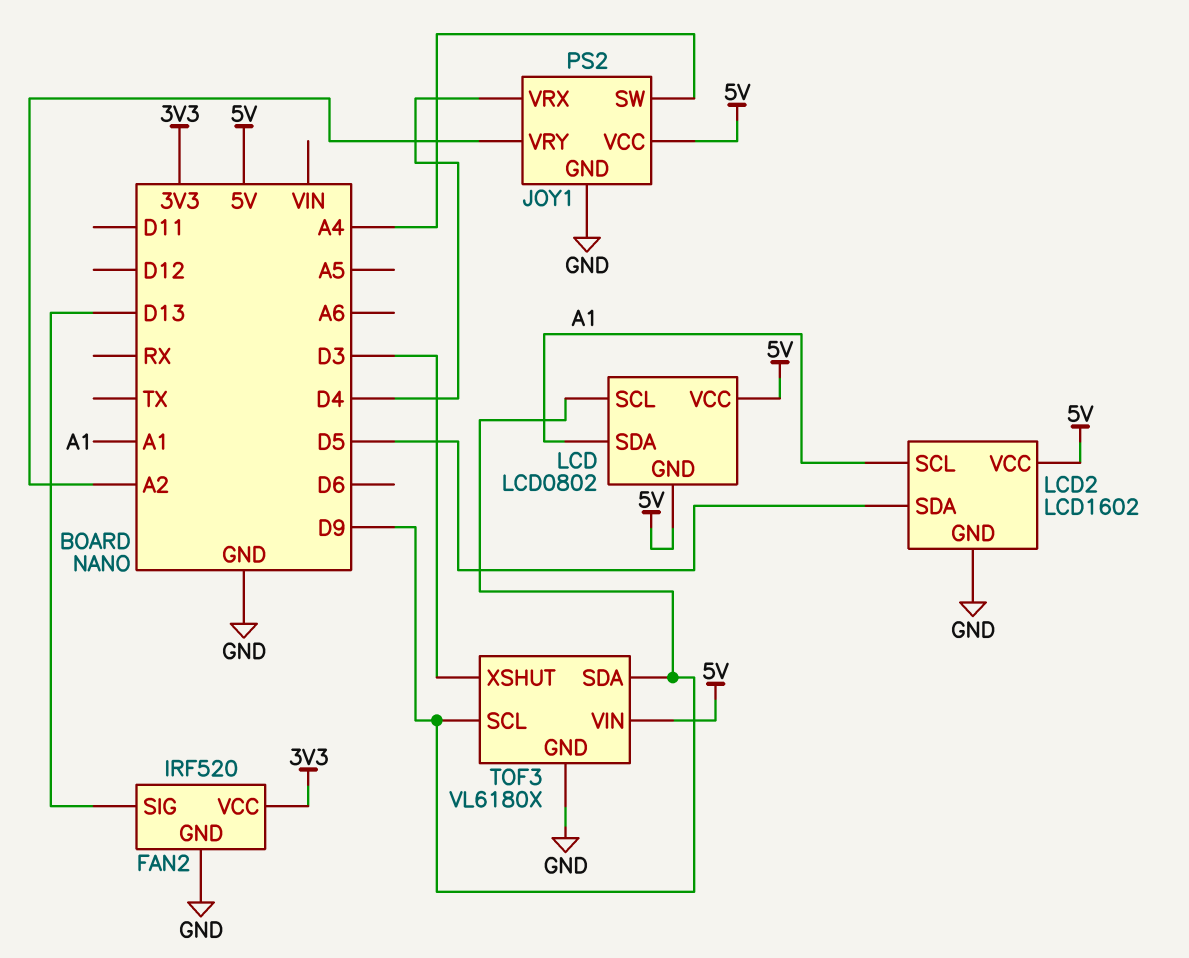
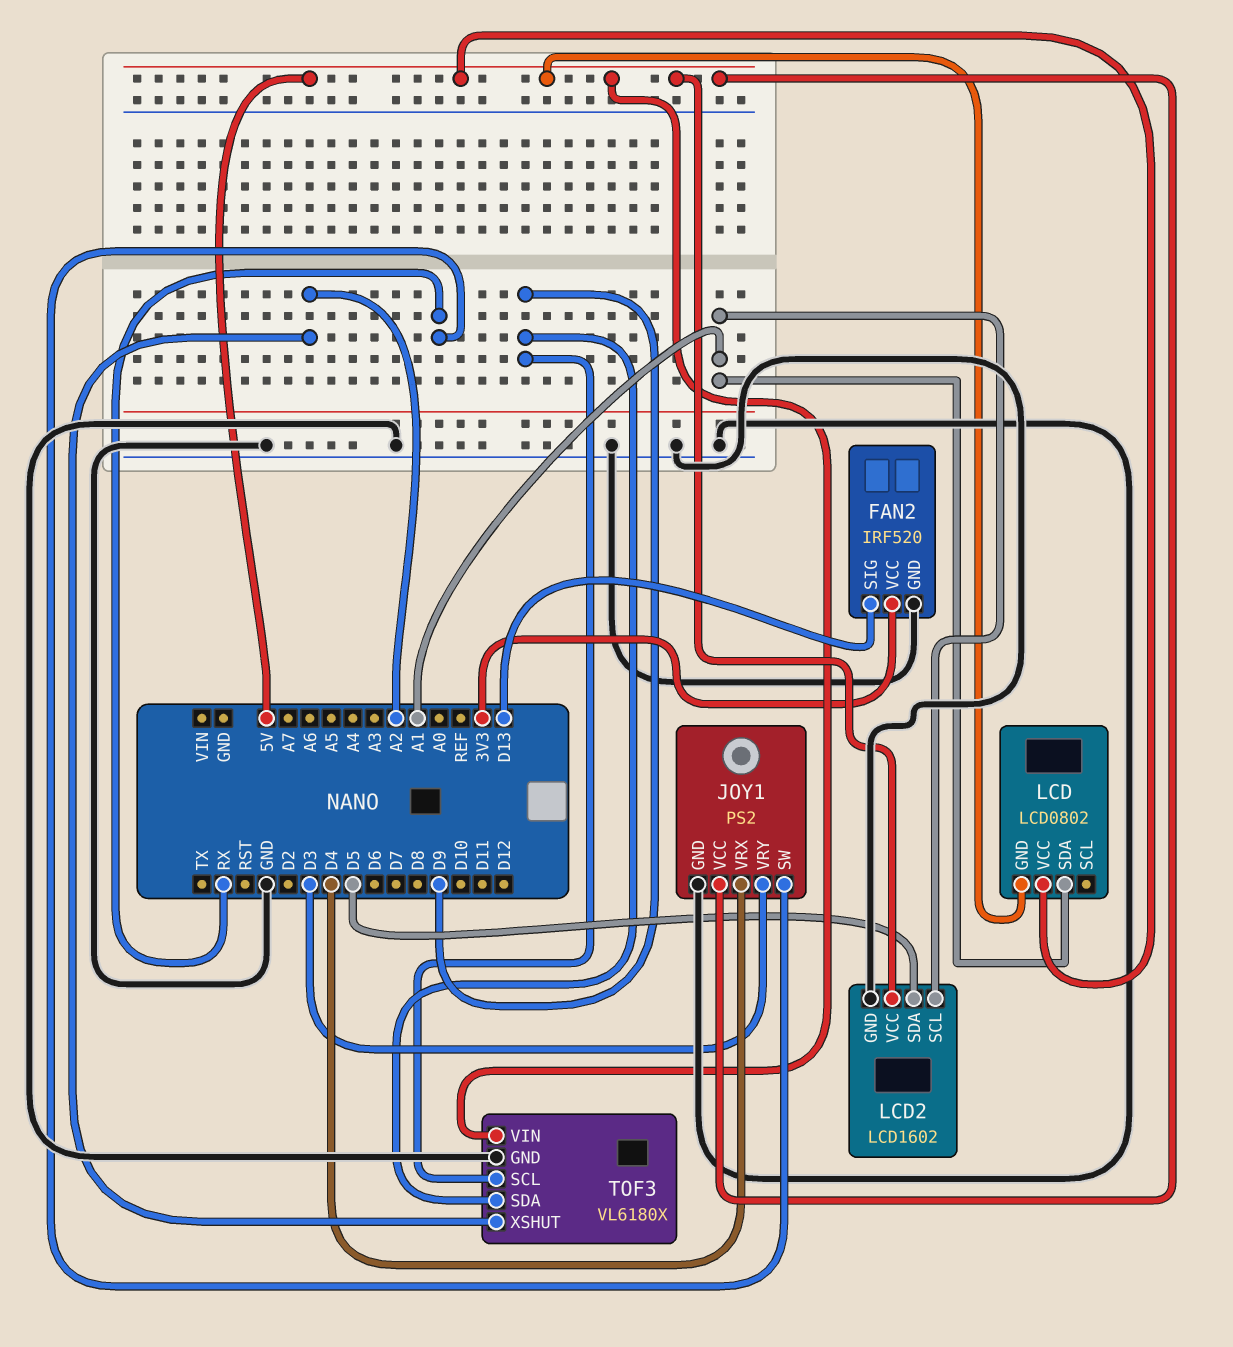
JOY1 pin SW: A4 -> RX
JOY1 pin VRY: A2 -> D3
LCD pin SCL: D9 -> none
TOF3 pin XSHUT: D3 -> A2

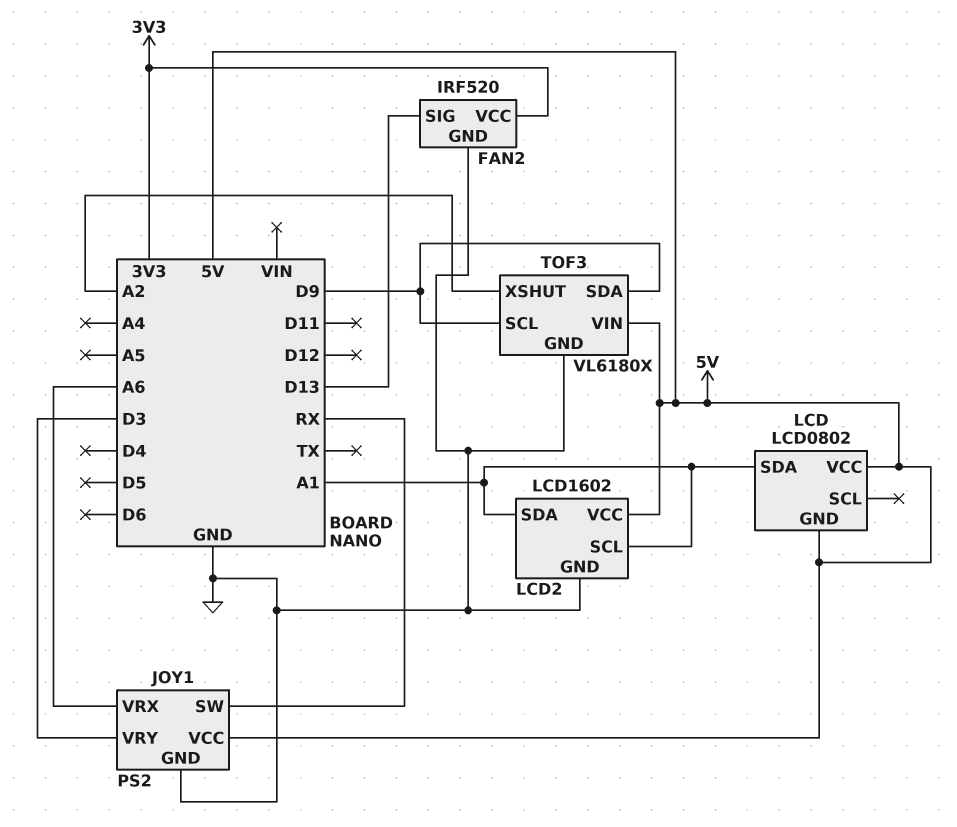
JOY1 pin VRX: D4 -> A6
LCD2 pin SDA: D5 -> A1

